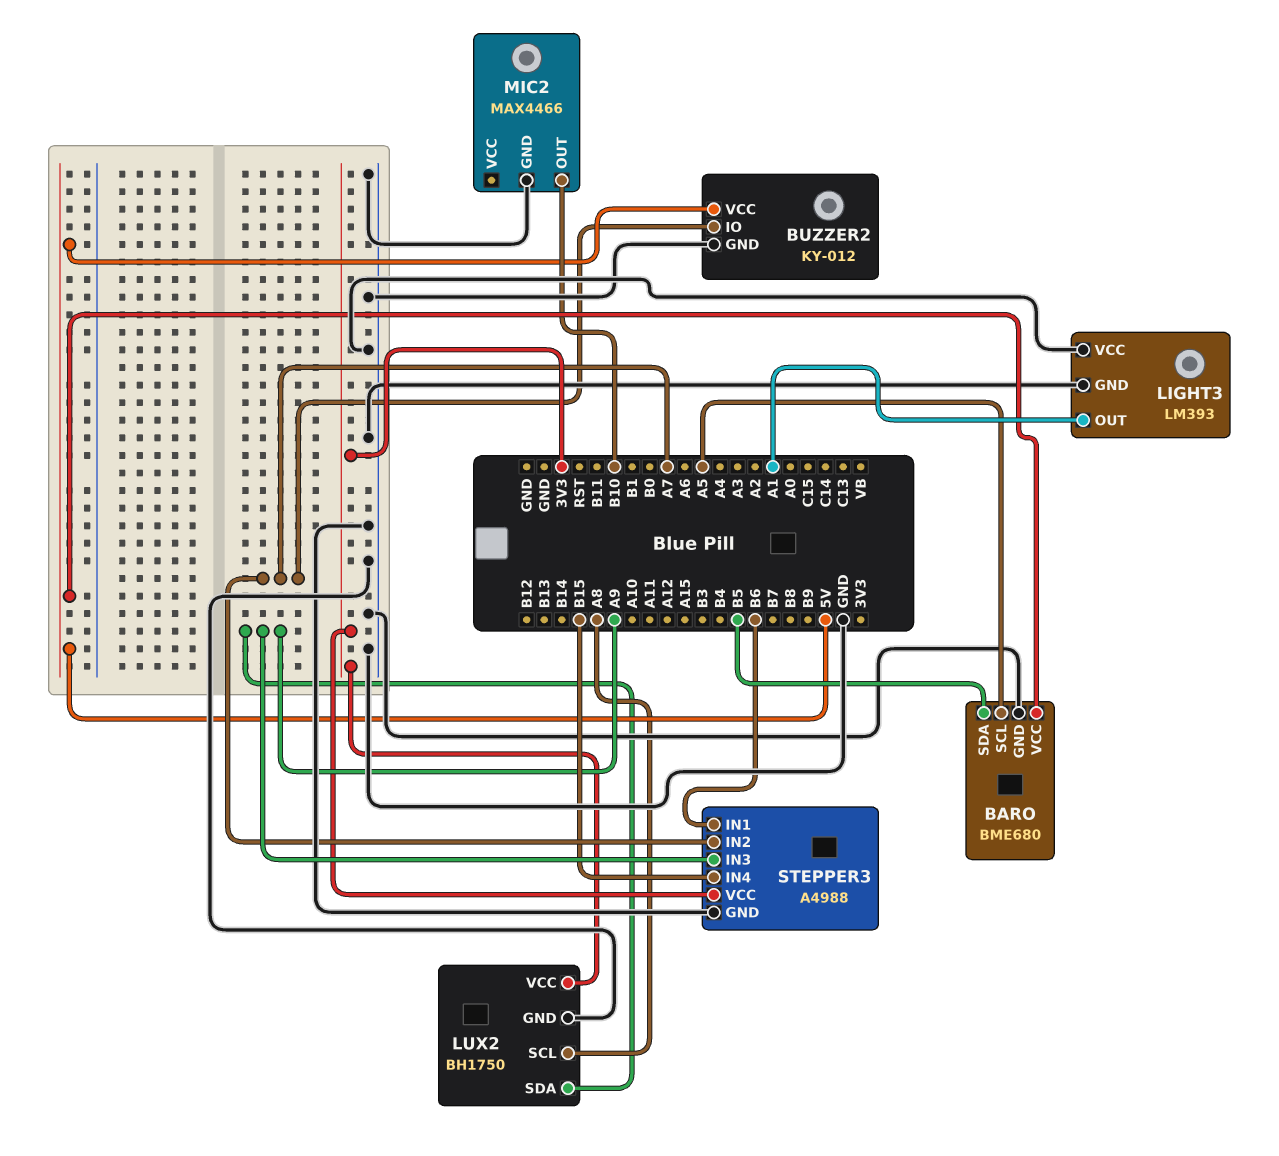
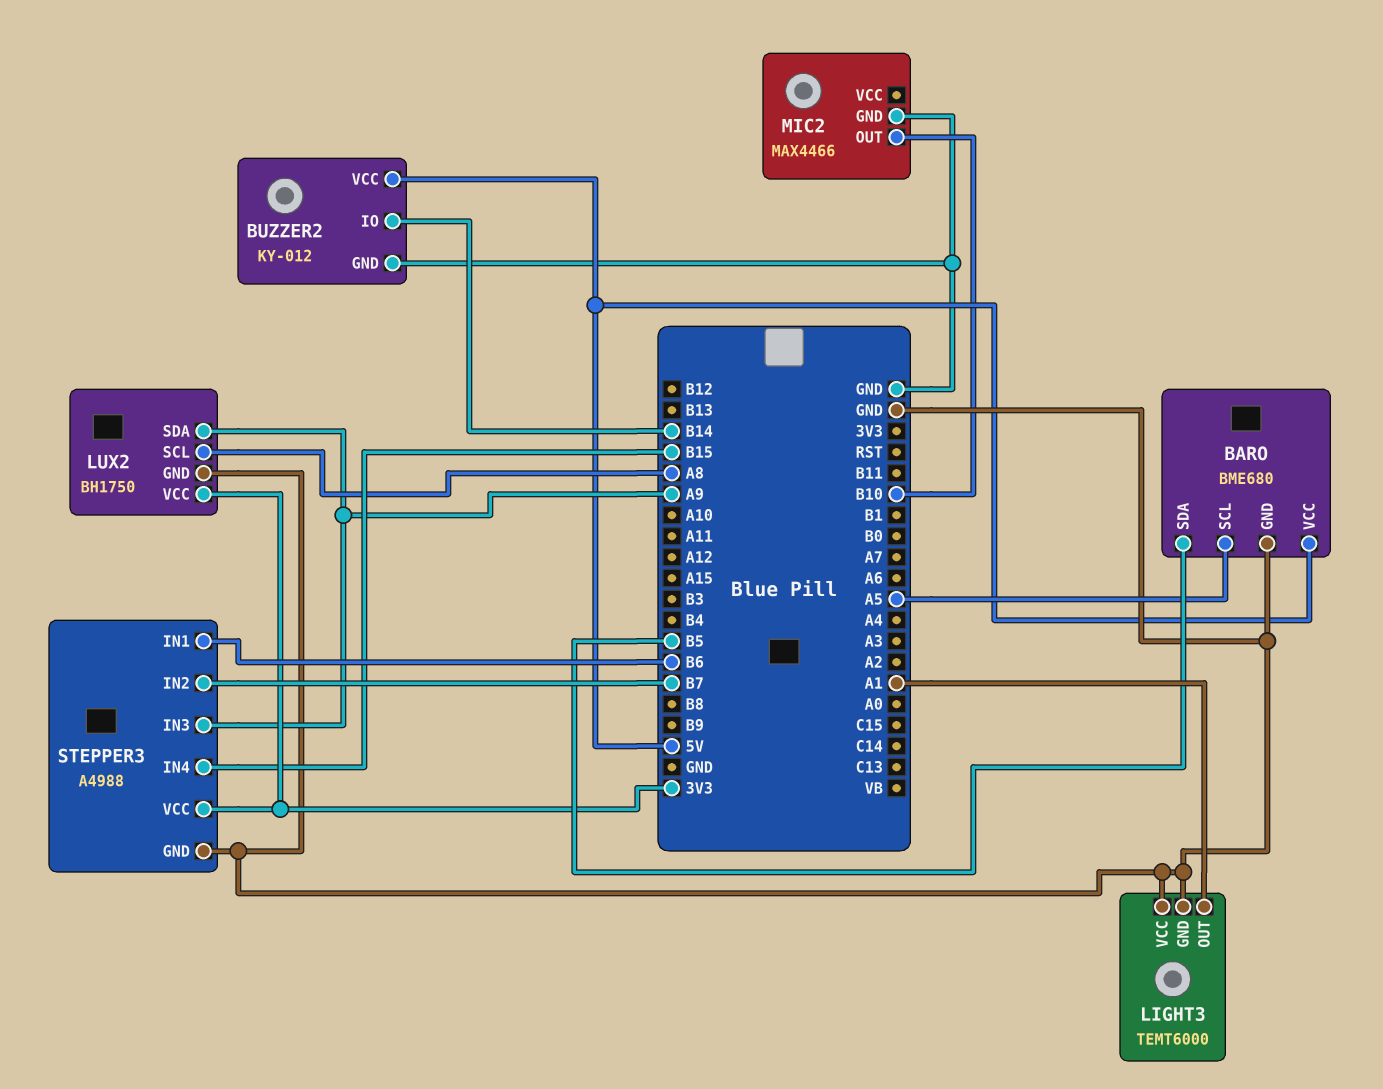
BUZZER2 pin IO: A7 -> B14
LIGHT3: LM393 -> TEMT6000
STEPPER3 pin IN2: A7 -> B7

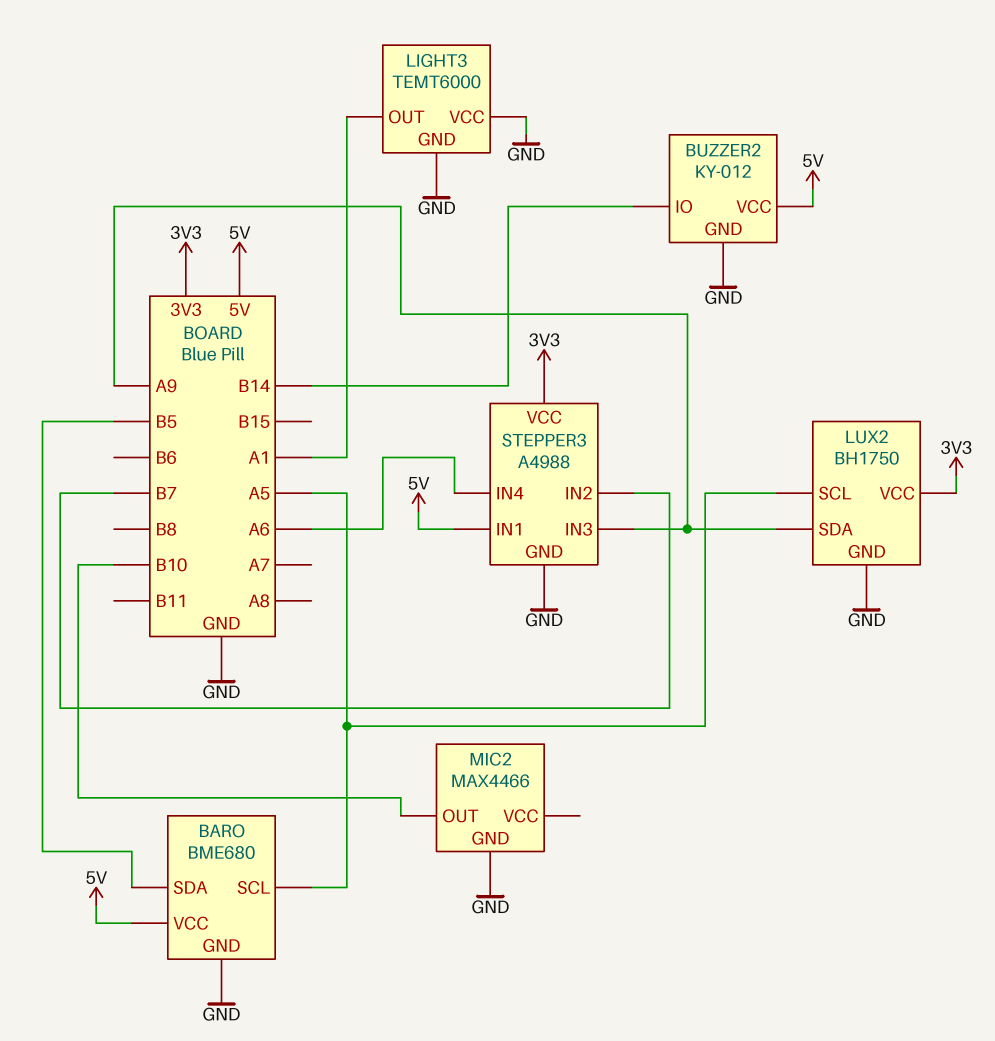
LUX2 pin SCL: A8 -> A5
STEPPER3 pin IN1: B6 -> 5V
STEPPER3 pin IN4: B15 -> A6

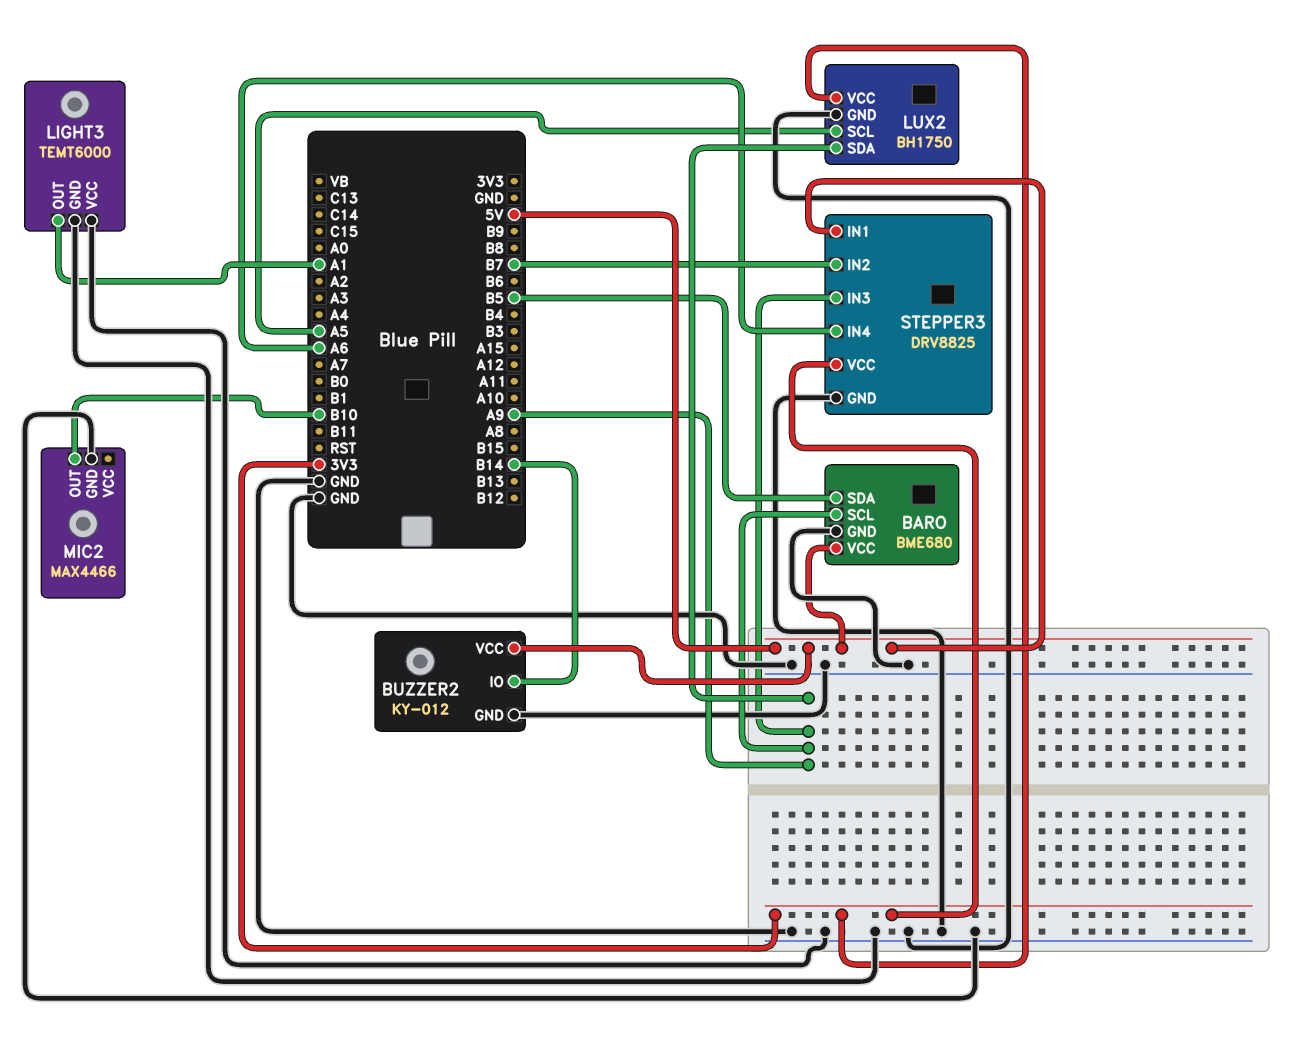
BARO pin SCL: A5 -> A9
STEPPER3: A4988 -> DRV8825

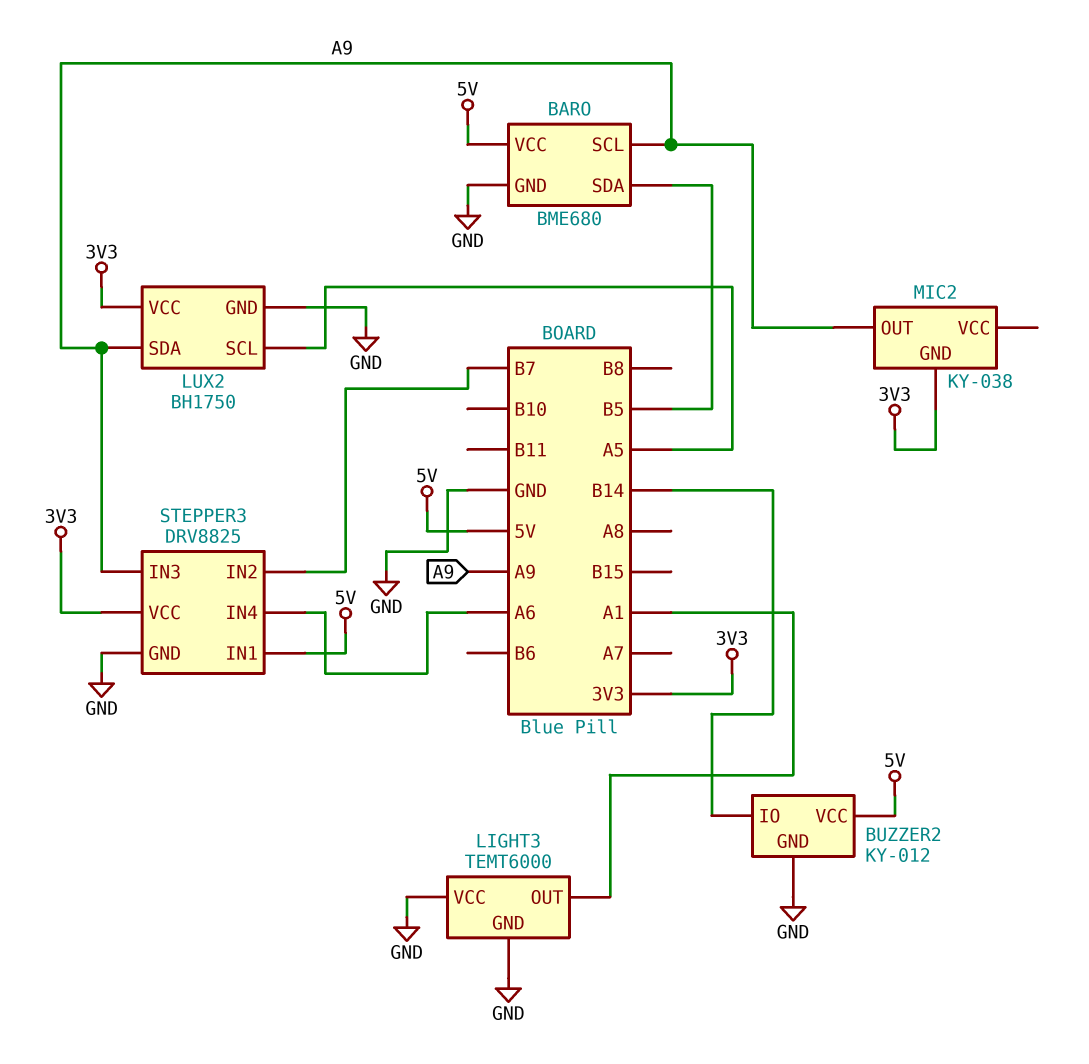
MIC2: MAX4466 -> KY-038
MIC2 pin GND: GND -> 3V3
MIC2 pin OUT: B10 -> A9

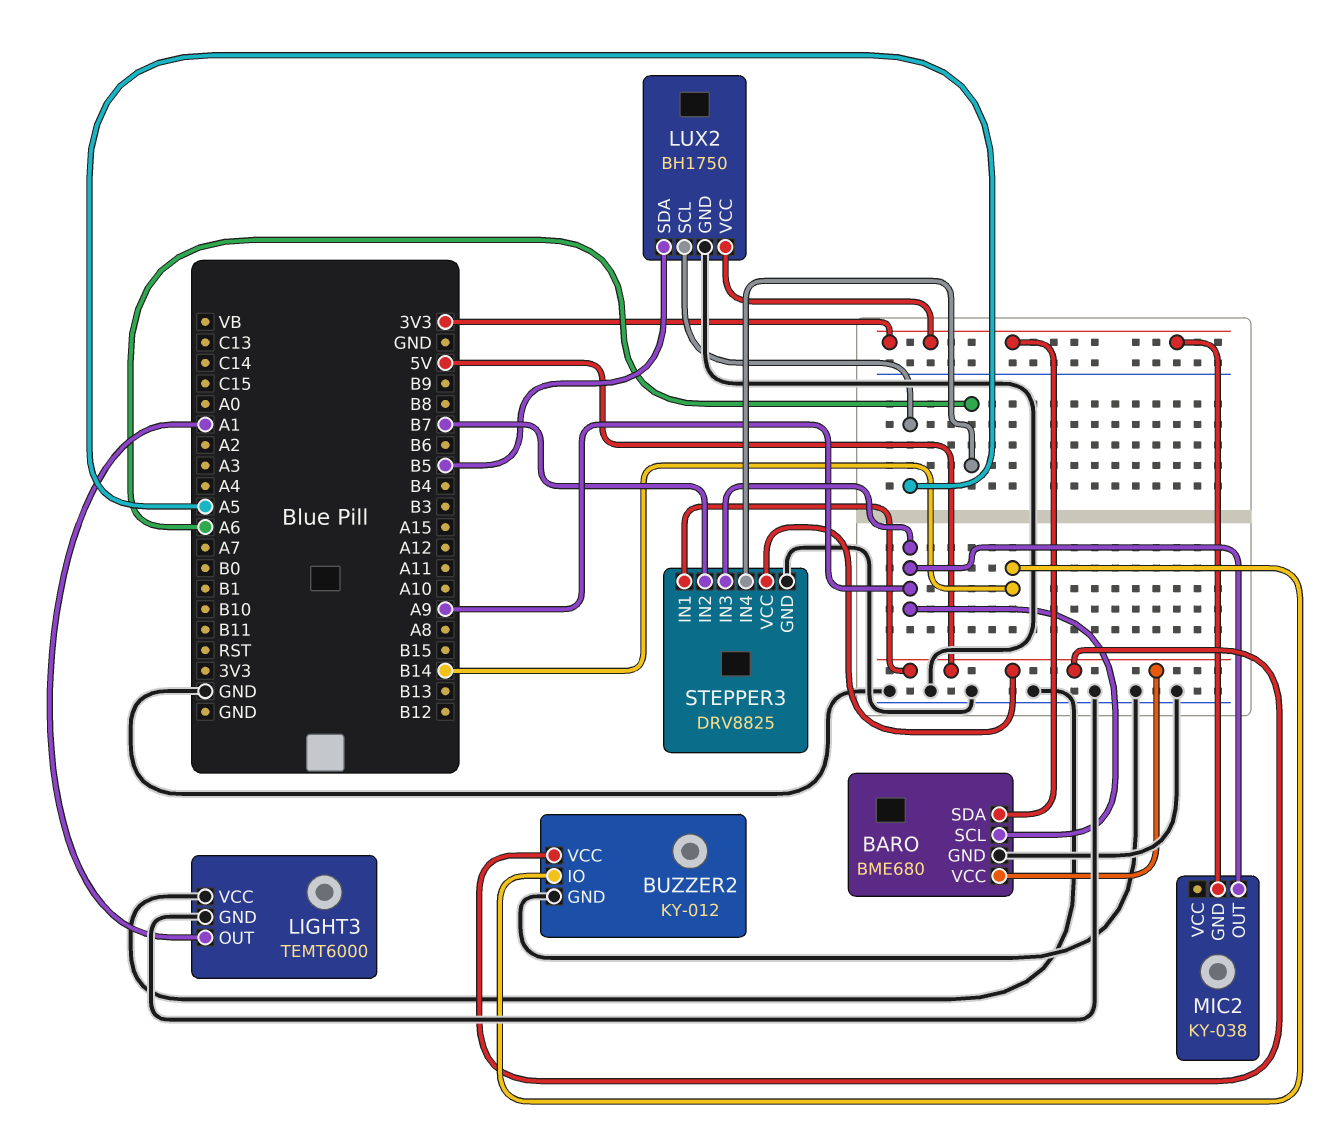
BARO pin SDA: B5 -> 3V3
LUX2 pin SDA: A9 -> B5
STEPPER3 pin VCC: 3V3 -> 5V

